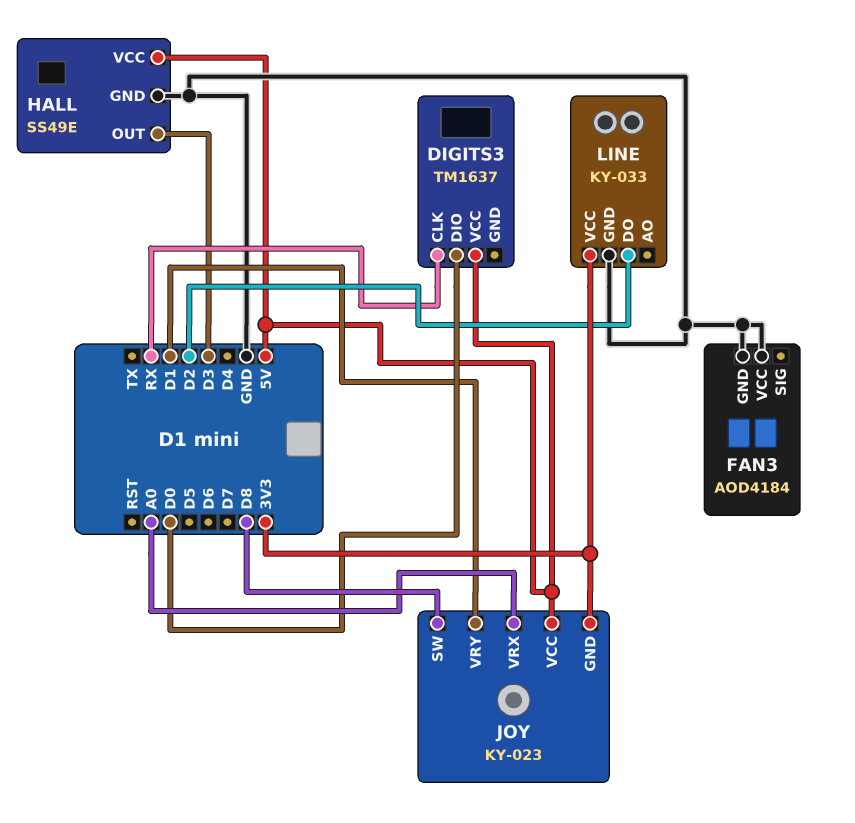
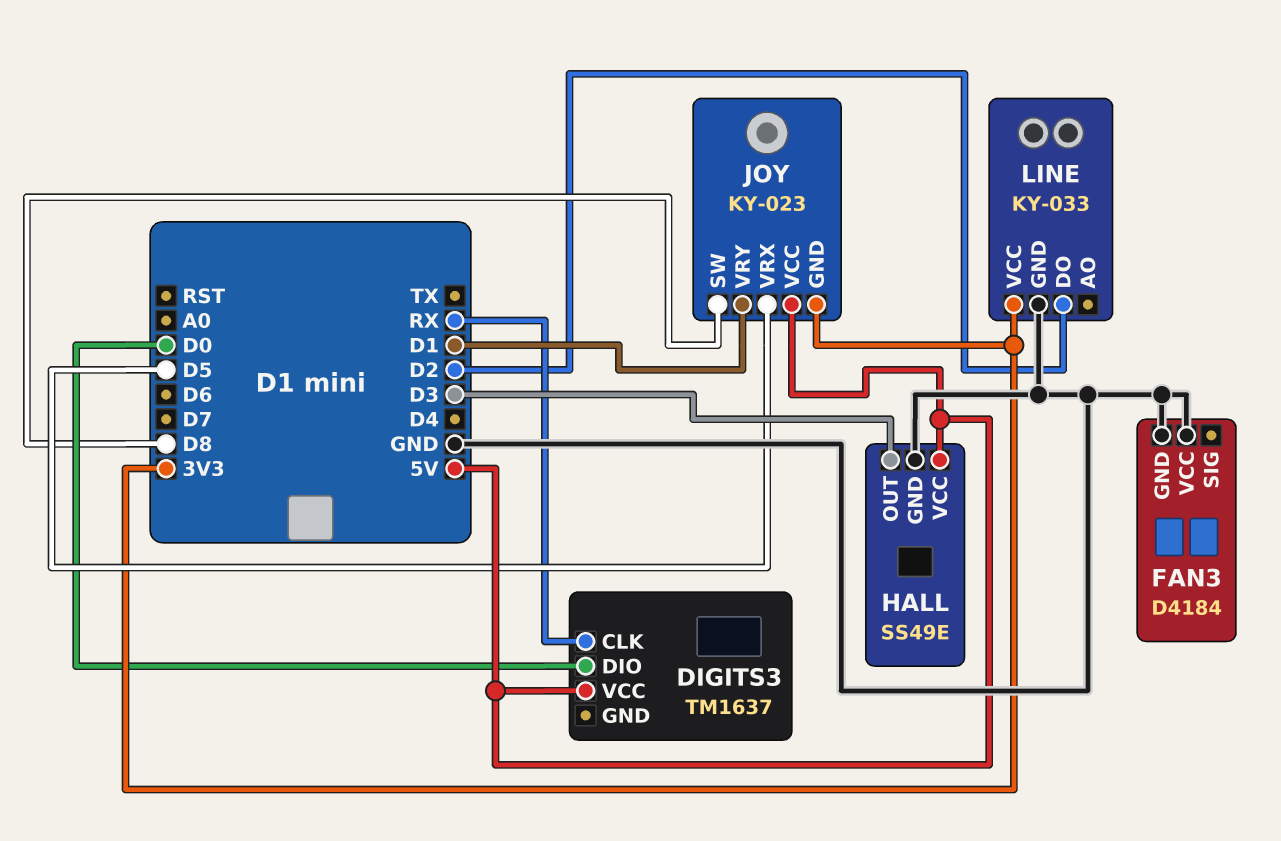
FAN3: AOD4184 -> D4184
JOY pin VRX: A0 -> D5

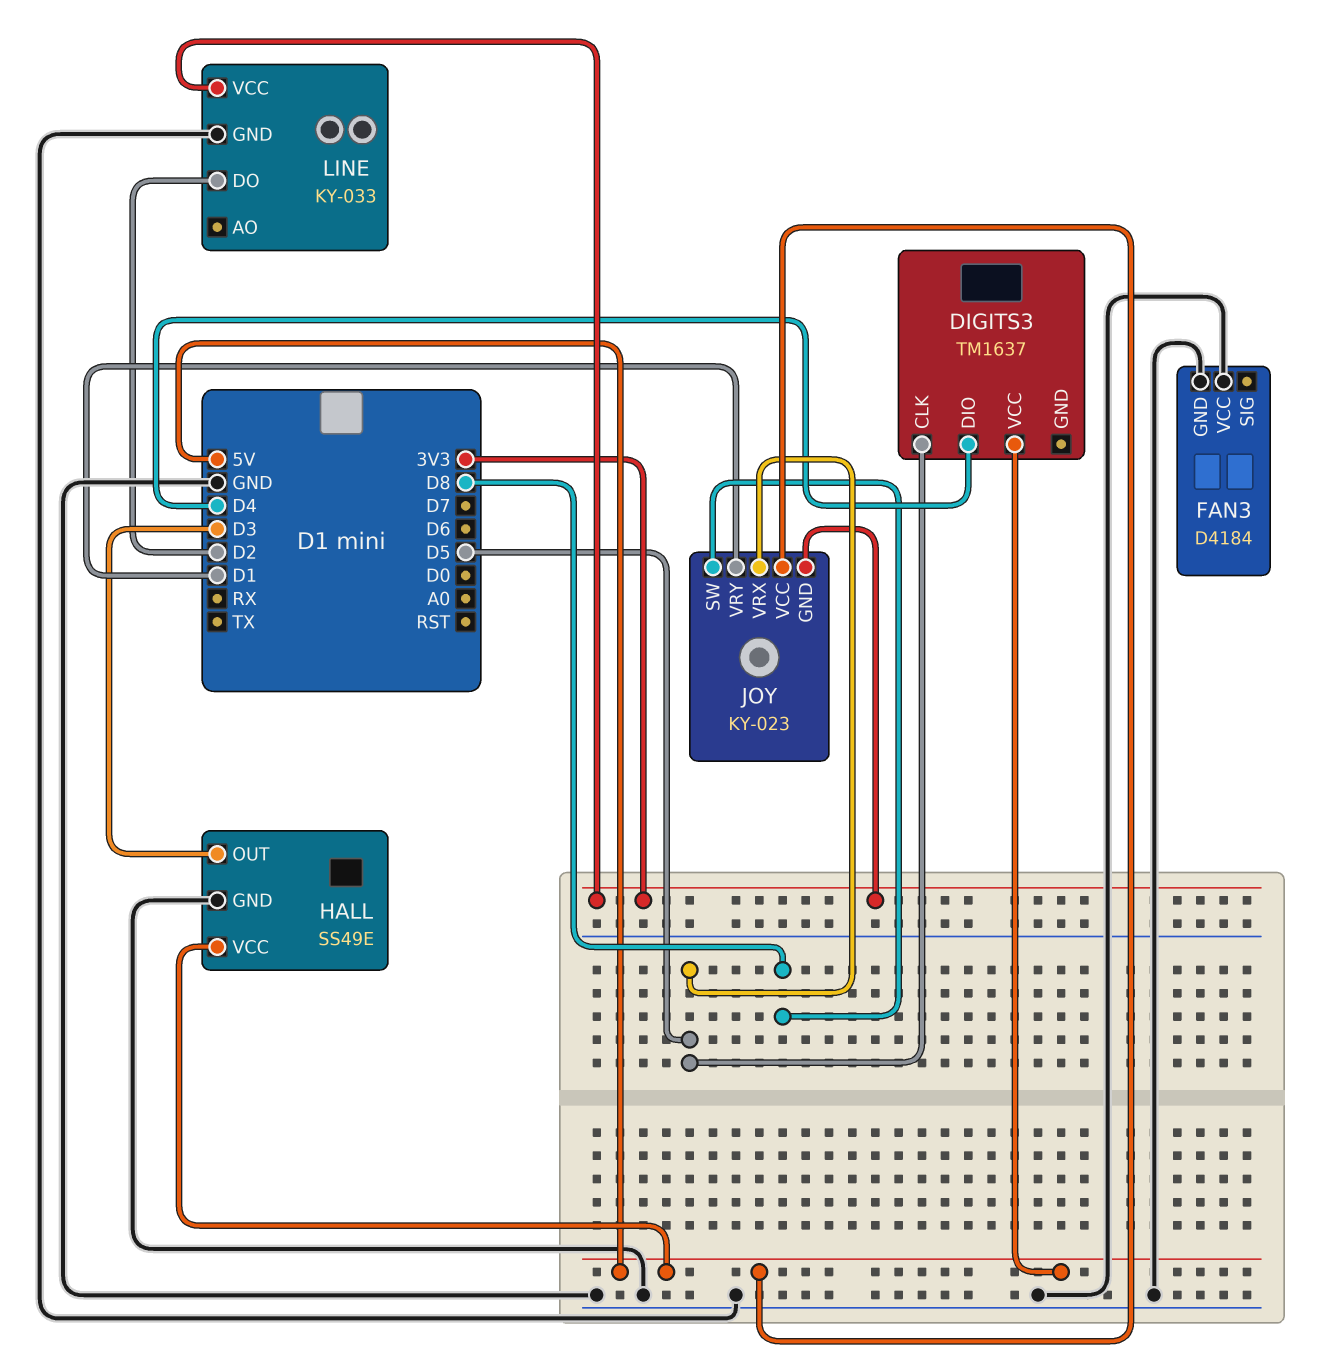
DIGITS3 pin CLK: RX -> D5
DIGITS3 pin DIO: D0 -> D4

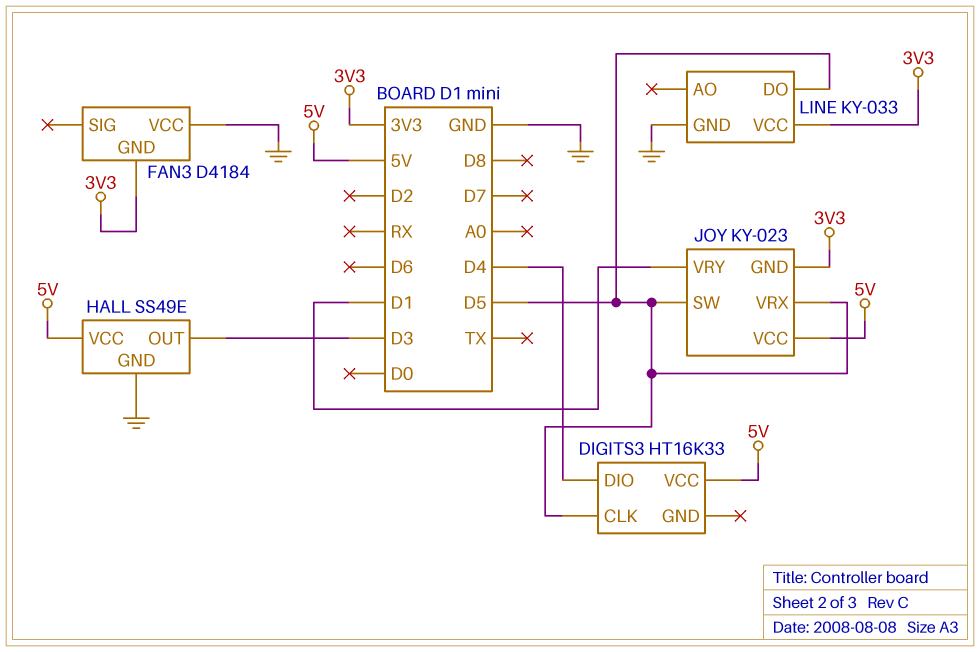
DIGITS3: TM1637 -> HT16K33
FAN3 pin GND: GND -> 3V3
JOY pin SW: D8 -> D5
LINE pin DO: D2 -> D5

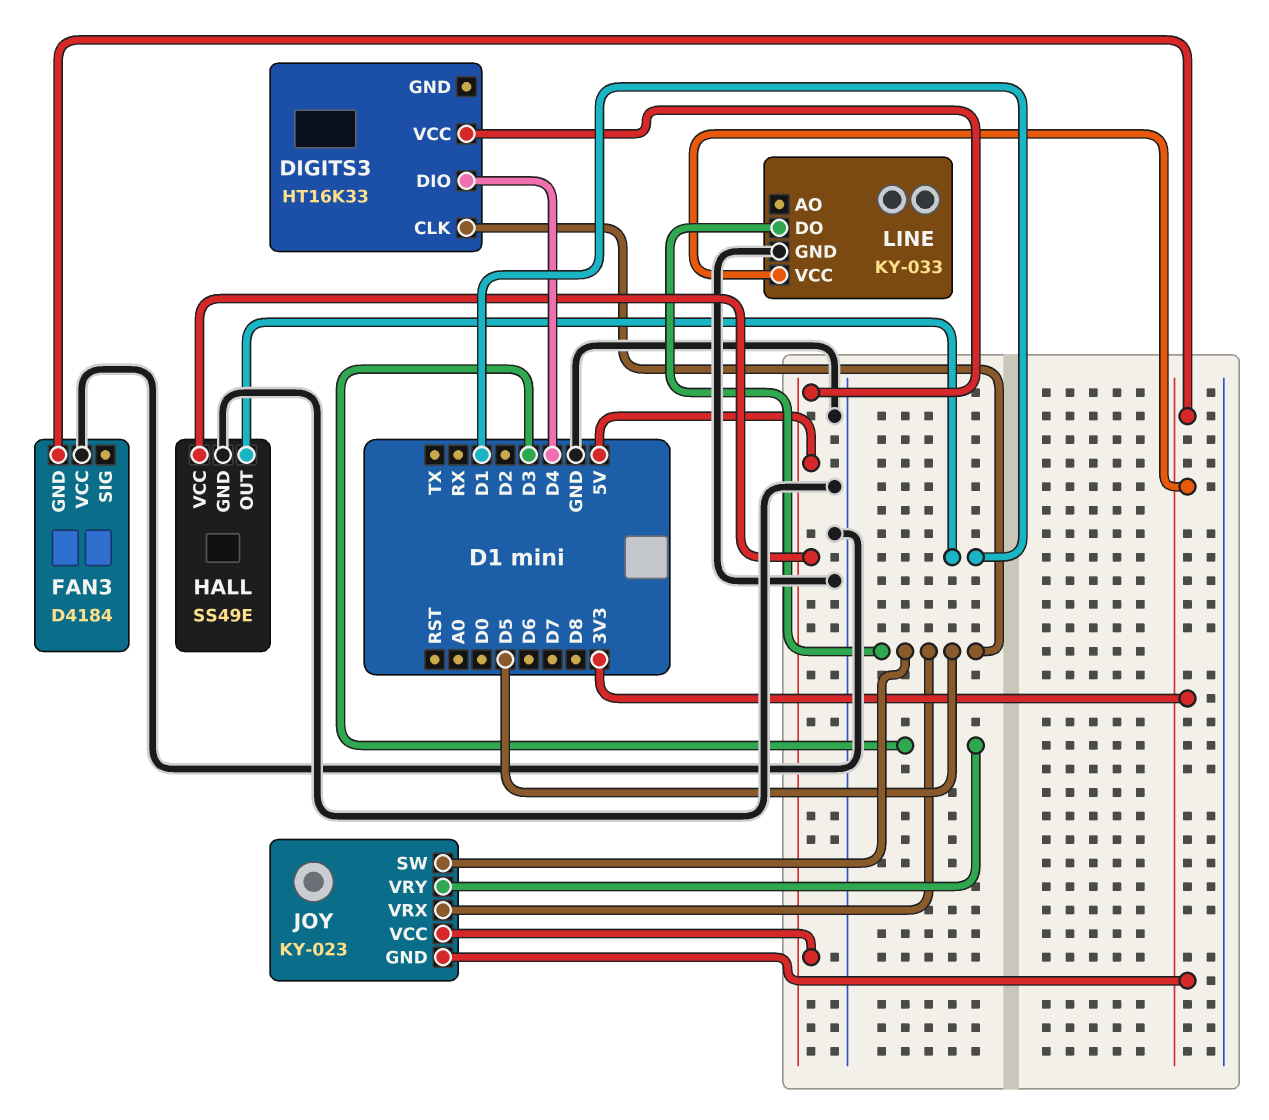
HALL pin OUT: D3 -> D1
JOY pin VRY: D1 -> D3

